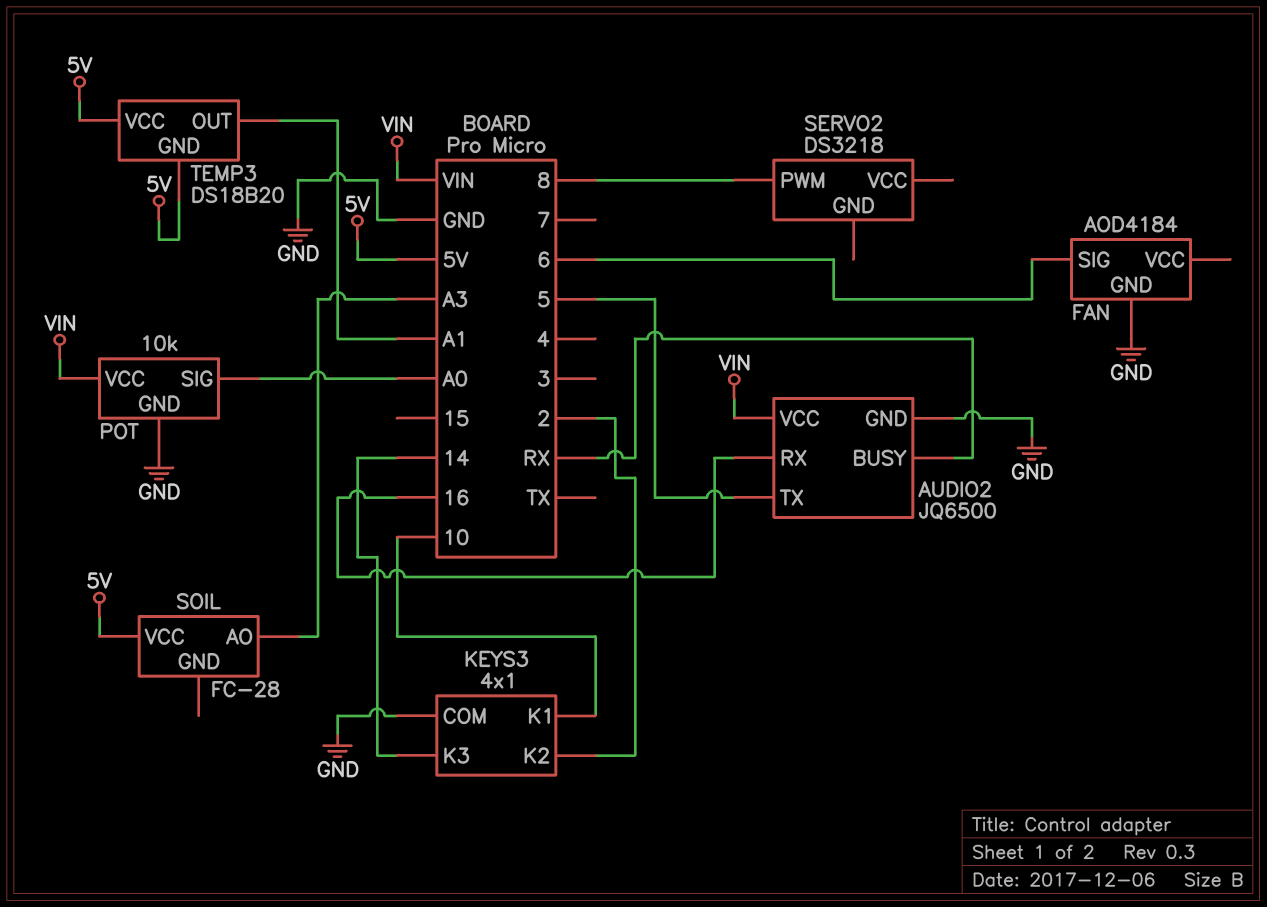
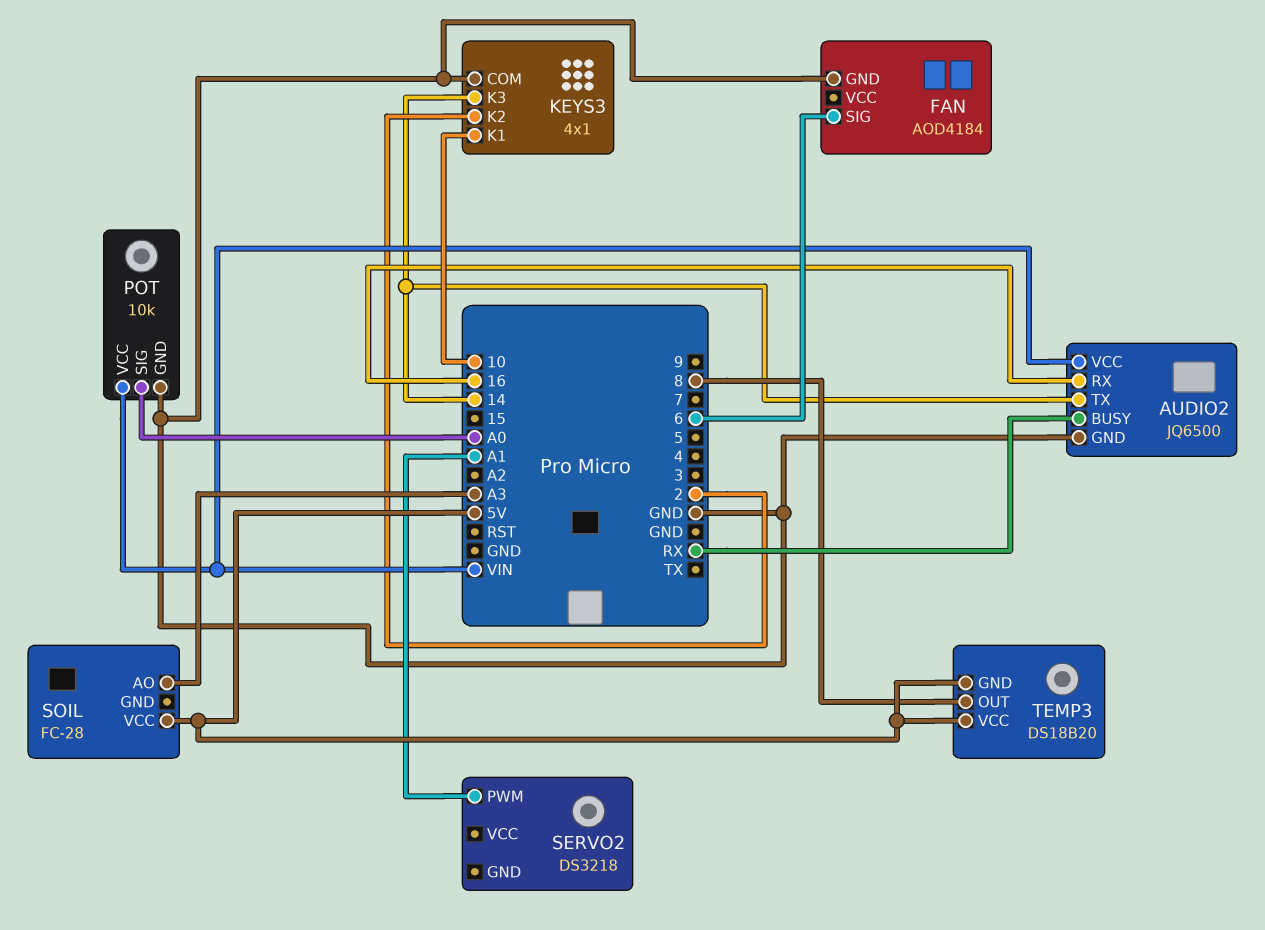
AUDIO2 pin TX: 5 -> 14
SERVO2 pin PWM: 8 -> A1
TEMP3 pin OUT: A1 -> 8

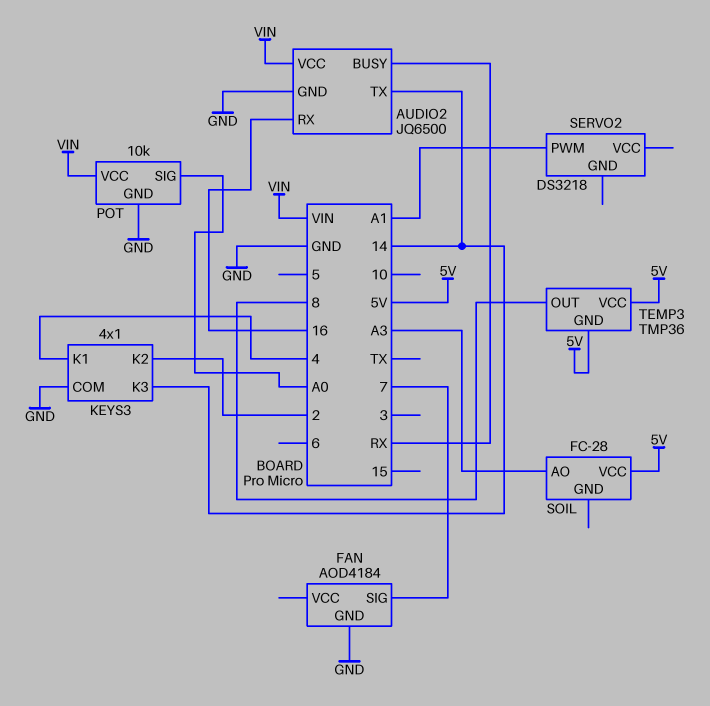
FAN pin SIG: 6 -> 7
KEYS3 pin K1: 10 -> 4
TEMP3: DS18B20 -> TMP36

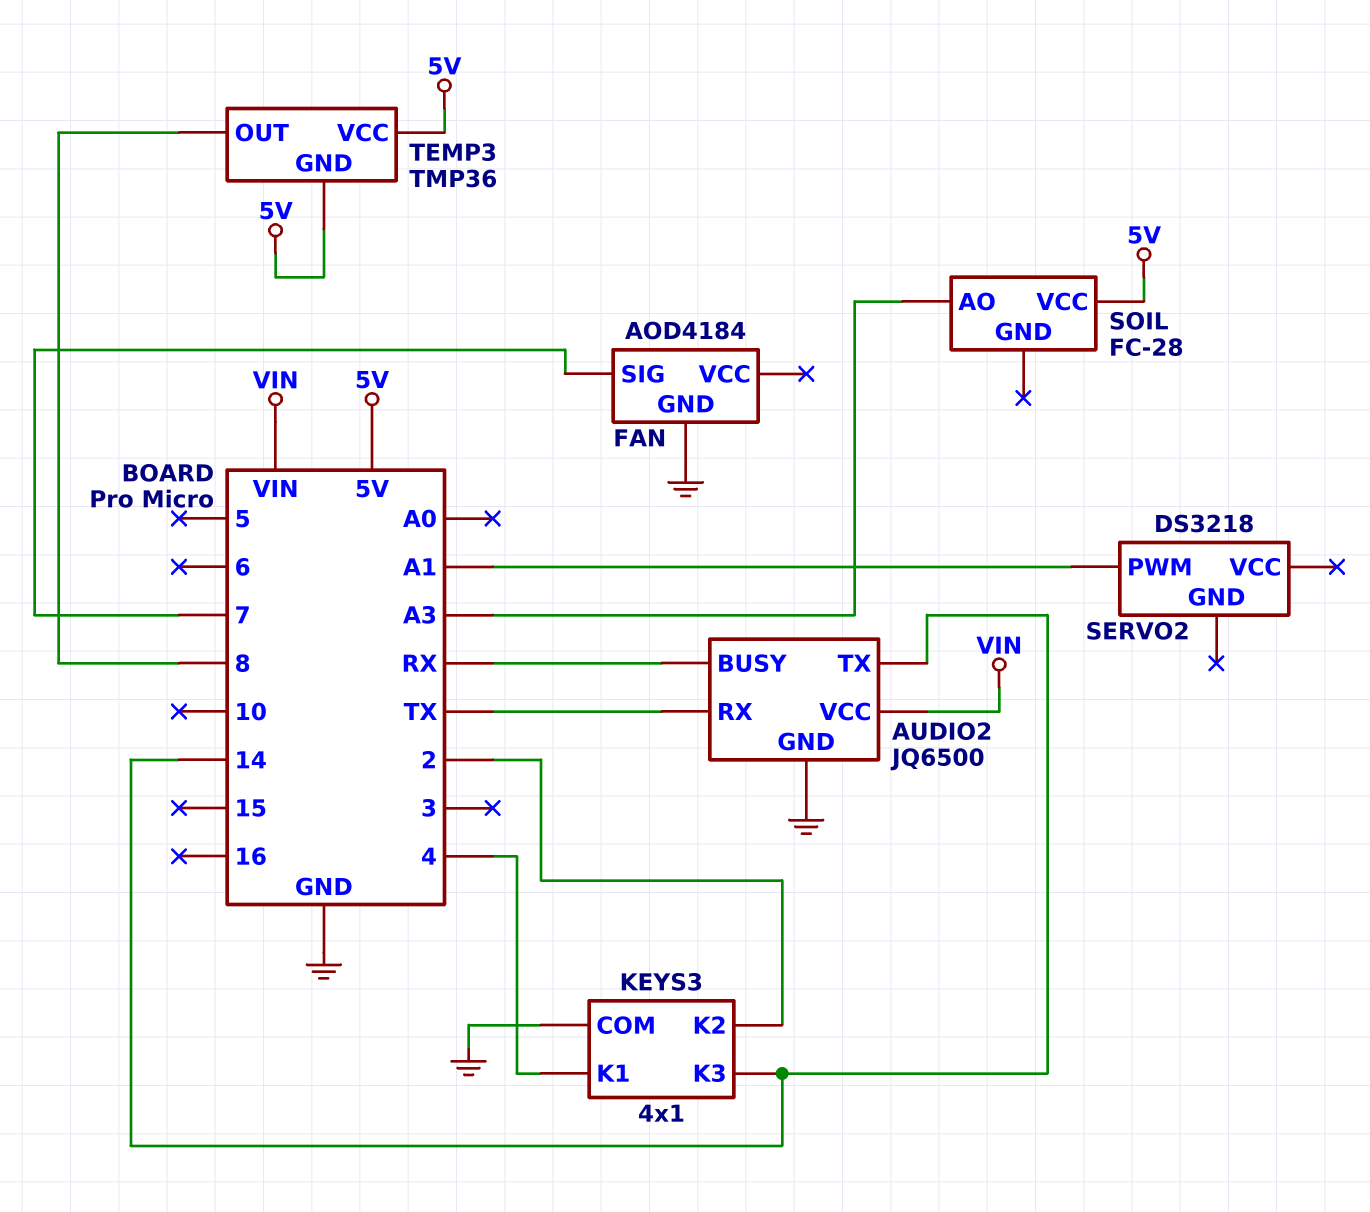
AUDIO2 pin RX: 16 -> TX
POT: 10k -> none
POT pin GND: GND -> none
POT pin SIG: A0 -> none
POT pin VCC: VIN -> none

